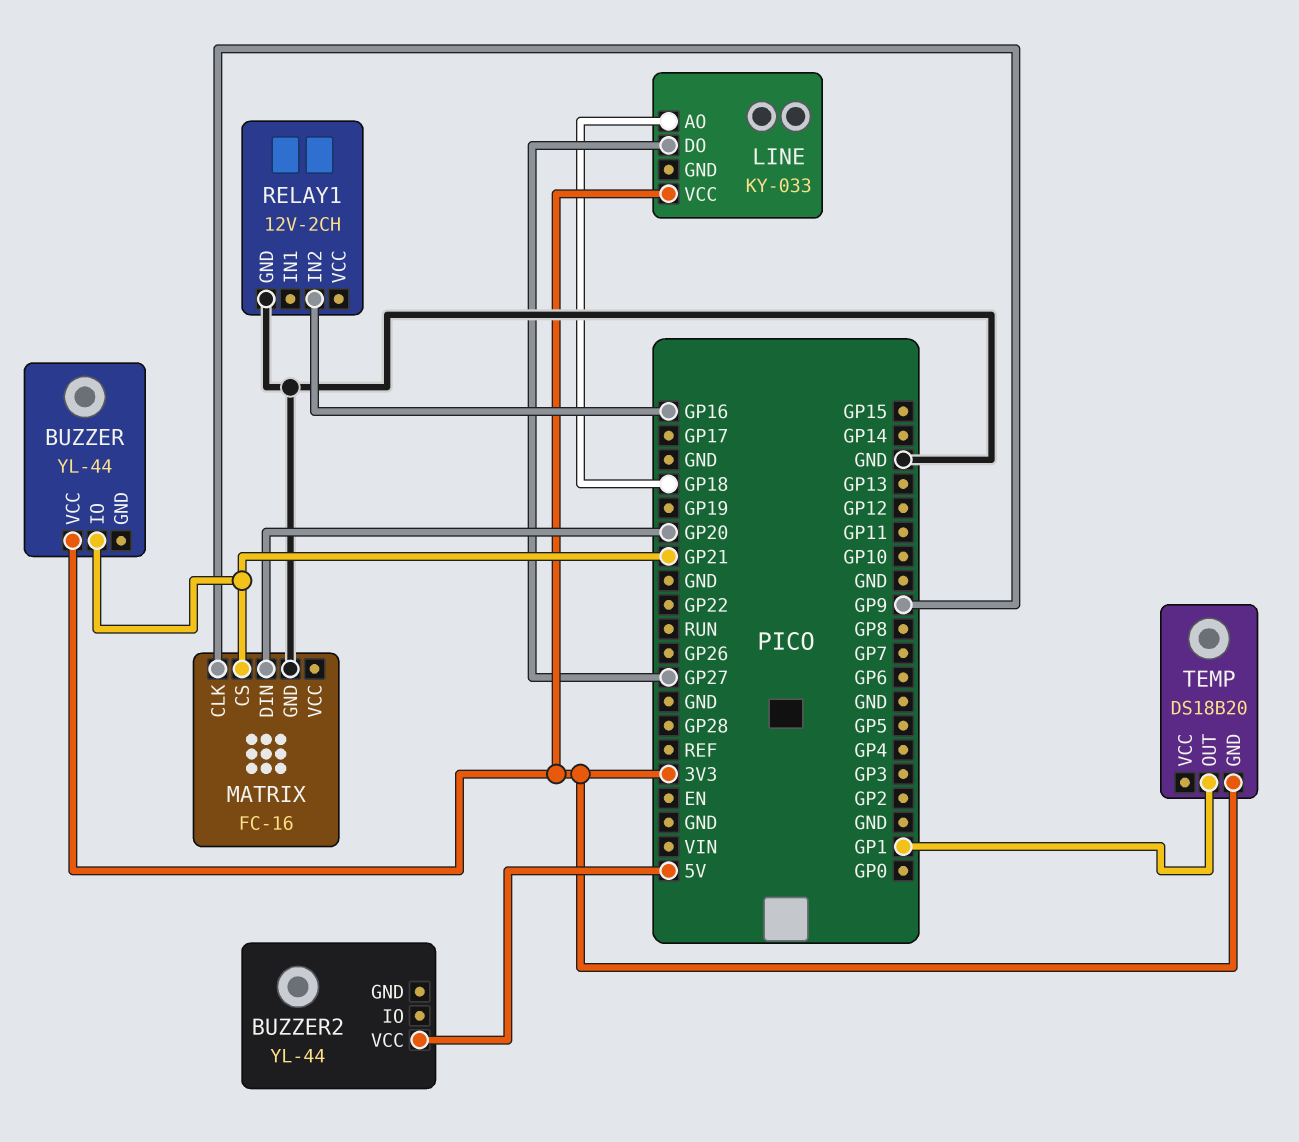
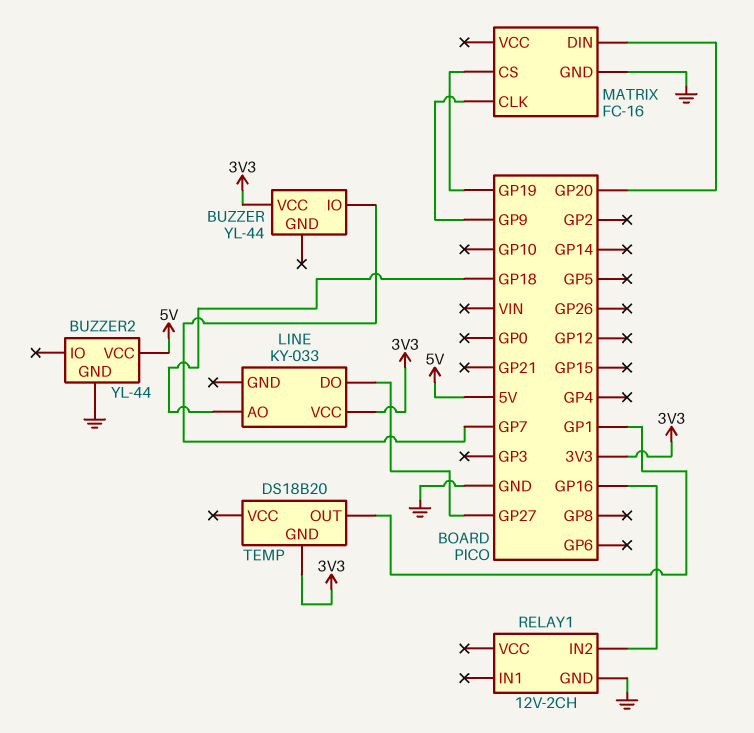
BUZZER pin IO: GP21 -> GP7
BUZZER2 pin GND: none -> GND
MATRIX pin CS: GP21 -> GP19

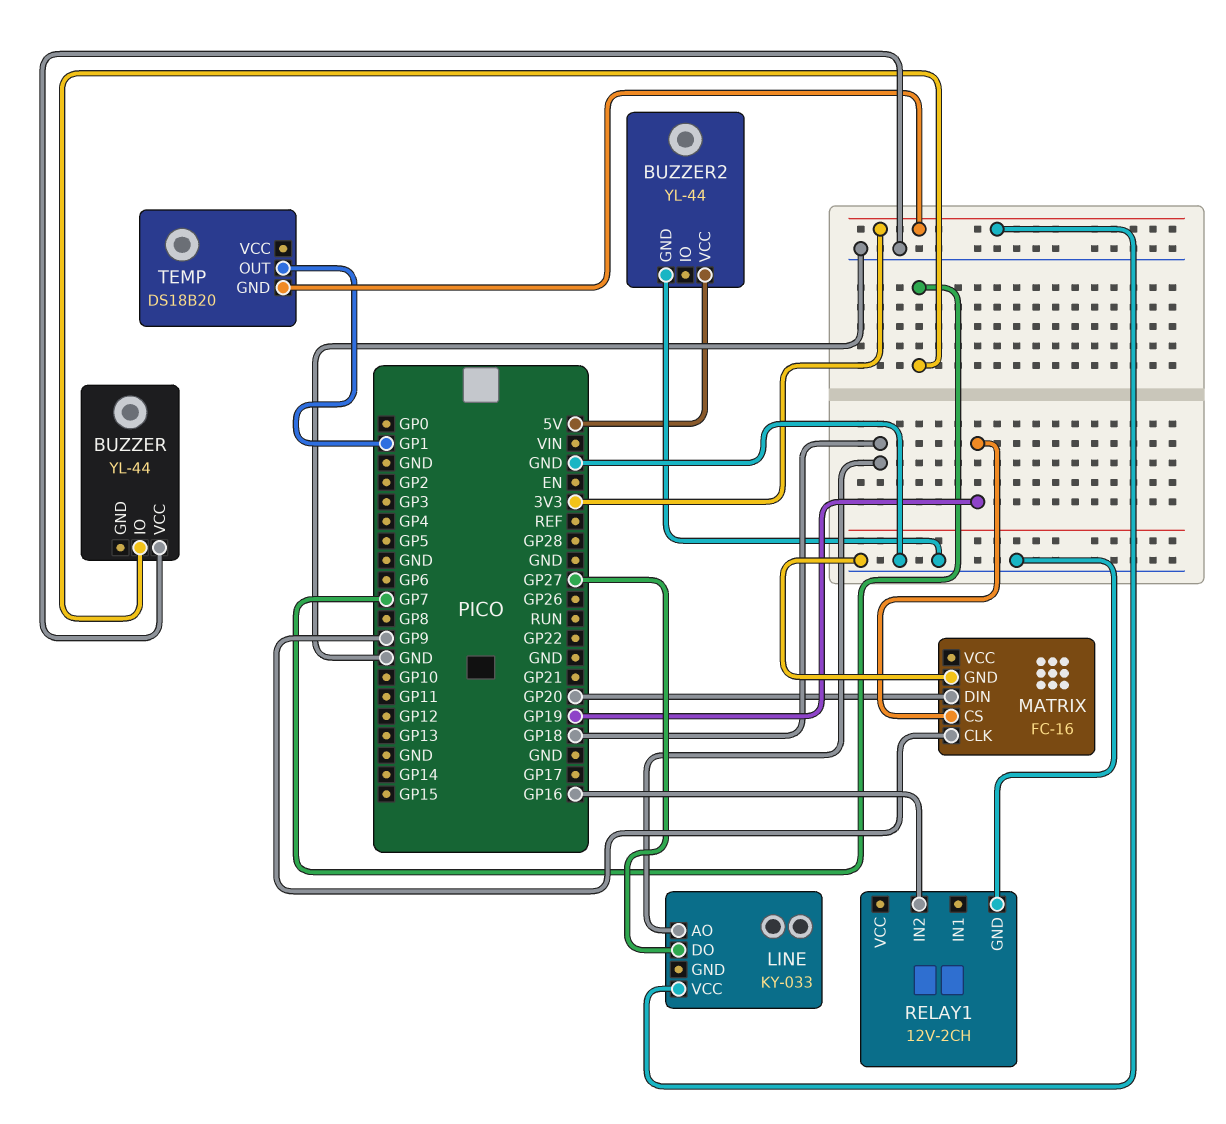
BUZZER pin VCC: 3V3 -> GND

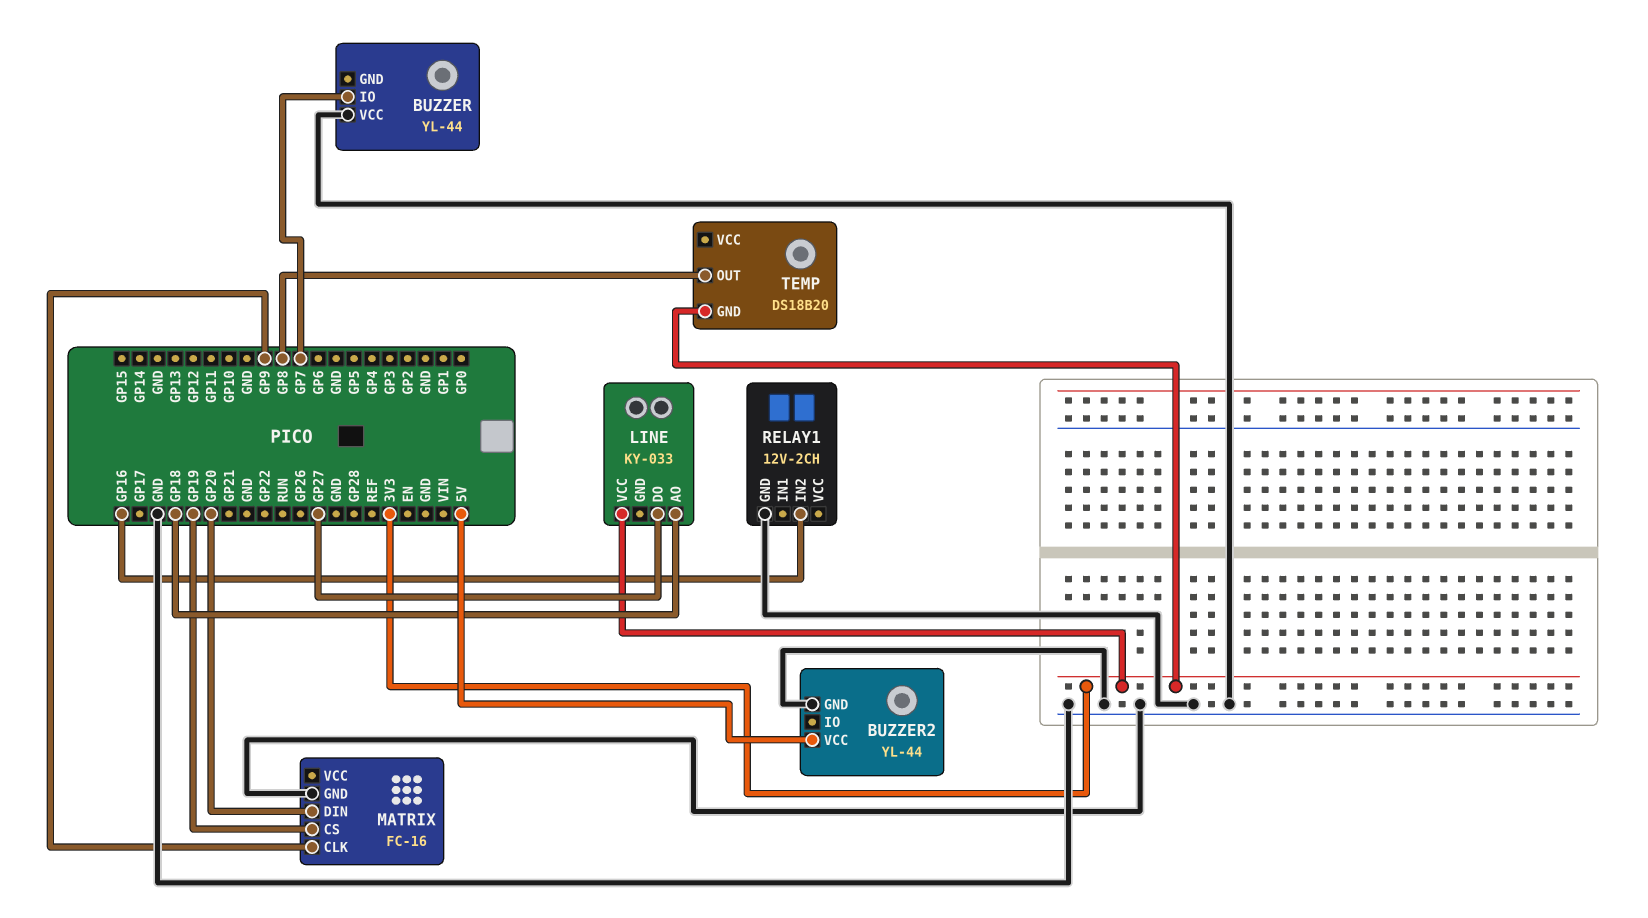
TEMP pin OUT: GP1 -> GP8

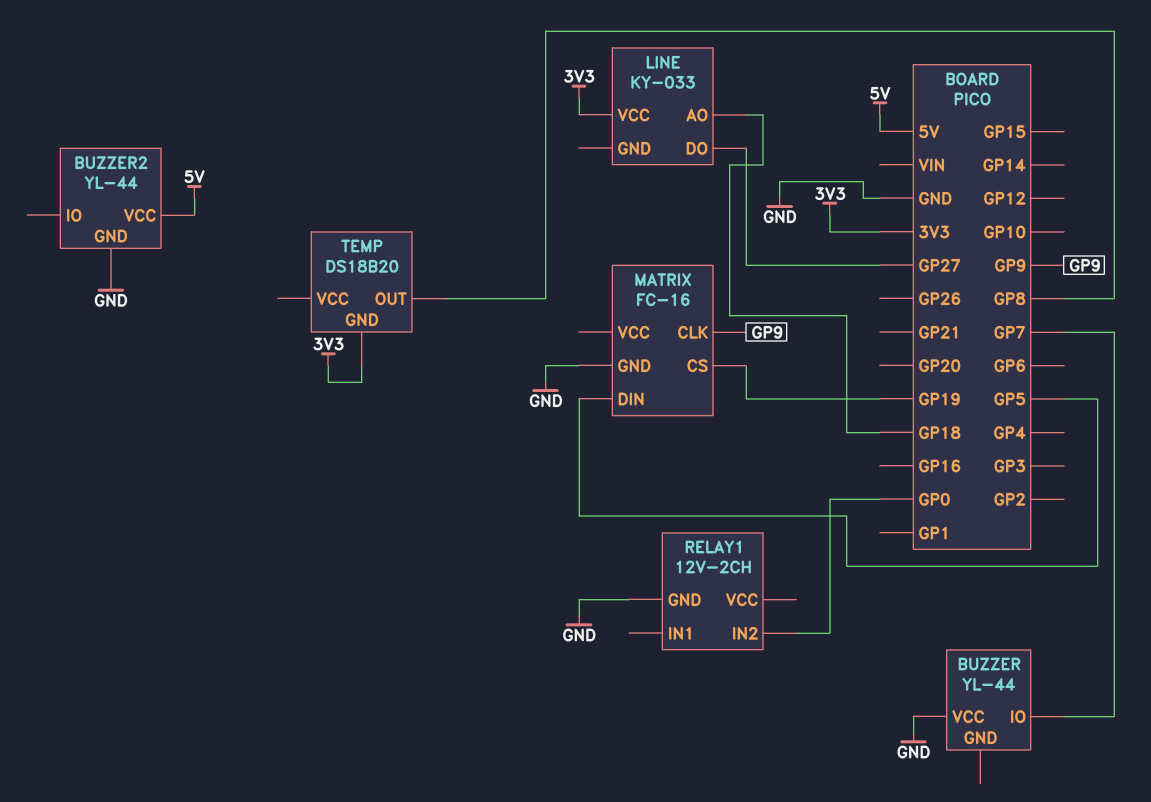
MATRIX pin DIN: GP20 -> GP5
RELAY1 pin IN2: GP16 -> GP0

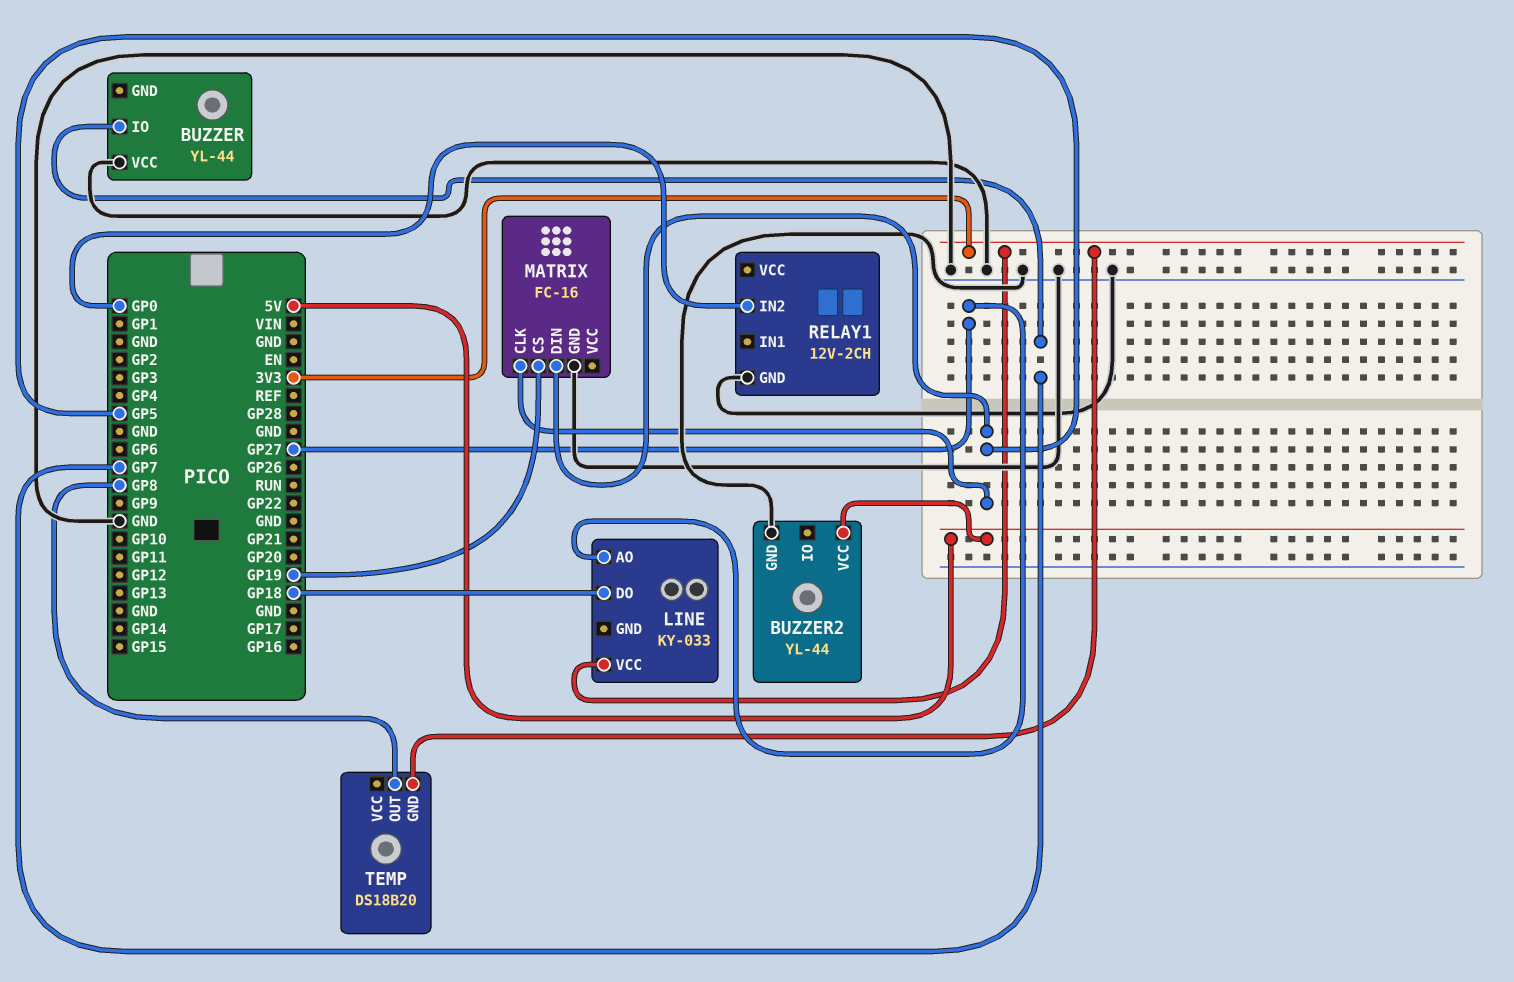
LINE pin AO: GP18 -> GP27
LINE pin DO: GP27 -> GP18
MATRIX pin CLK: GP9 -> GP5

